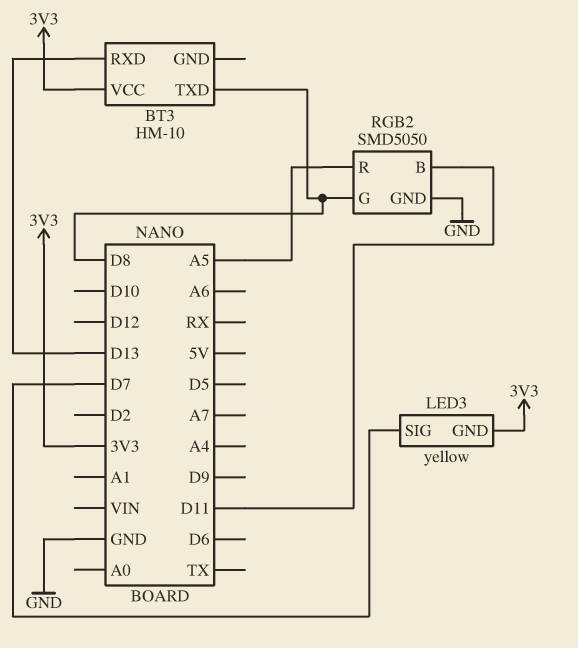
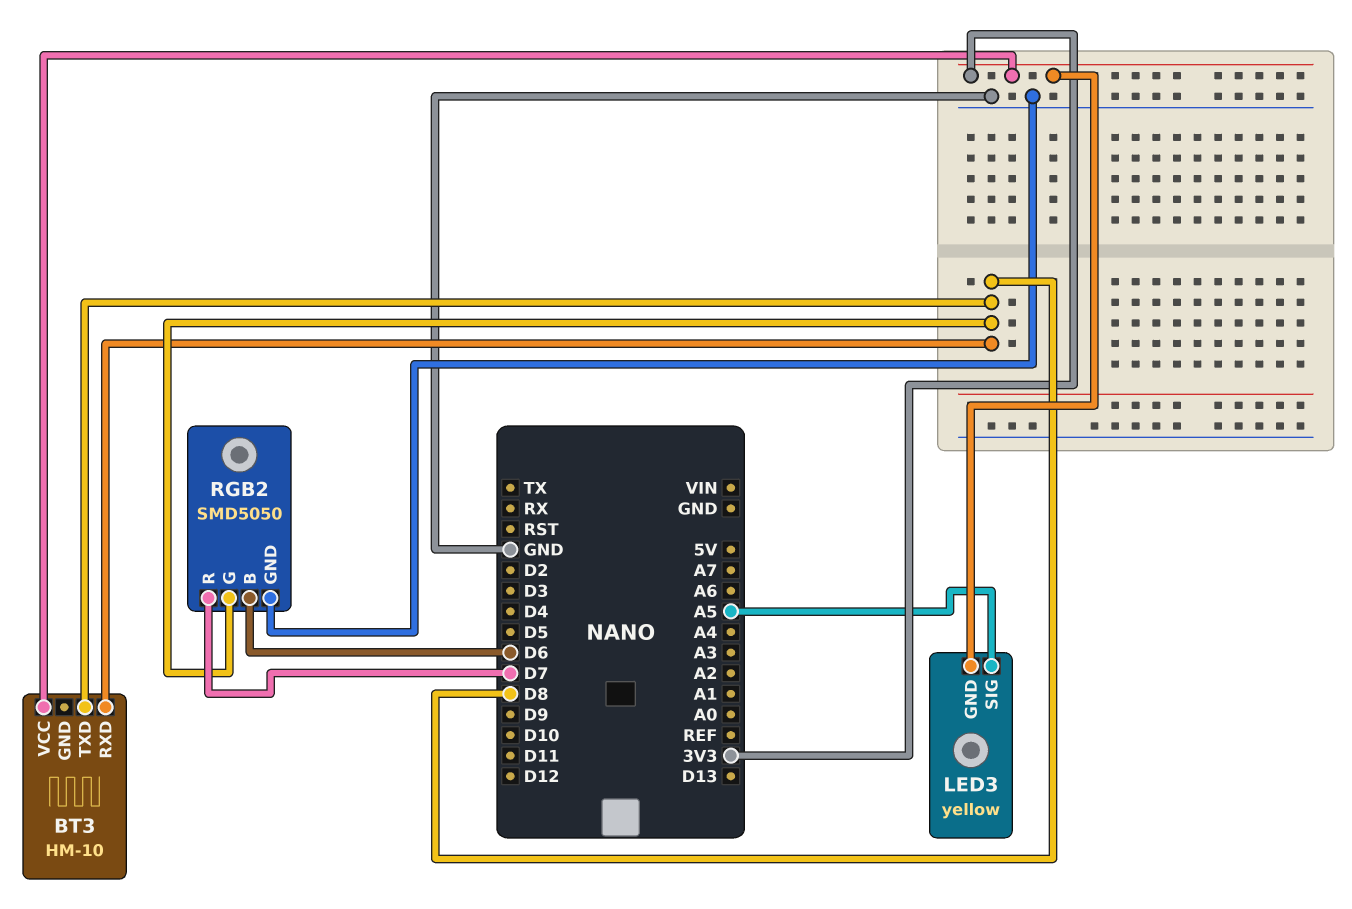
BT3 pin RXD: D13 -> D8
LED3 pin SIG: D7 -> A5
RGB2 pin B: D11 -> D6
RGB2 pin R: A5 -> D7

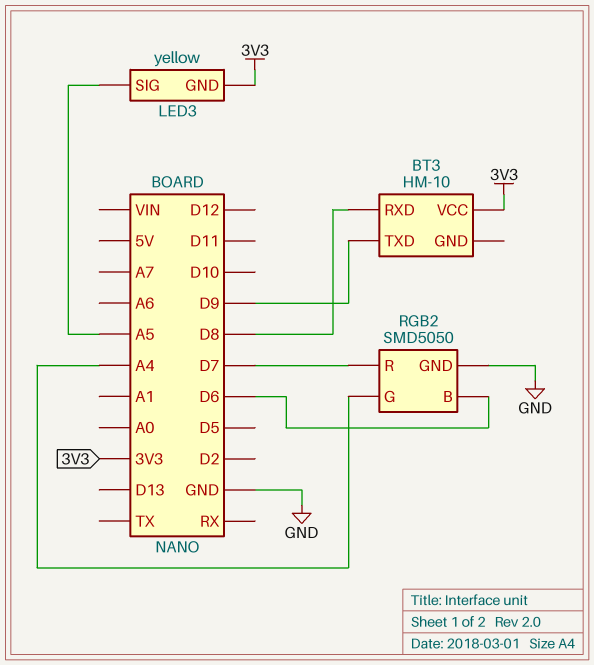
BT3 pin TXD: D8 -> D9
RGB2 pin G: D8 -> A4

